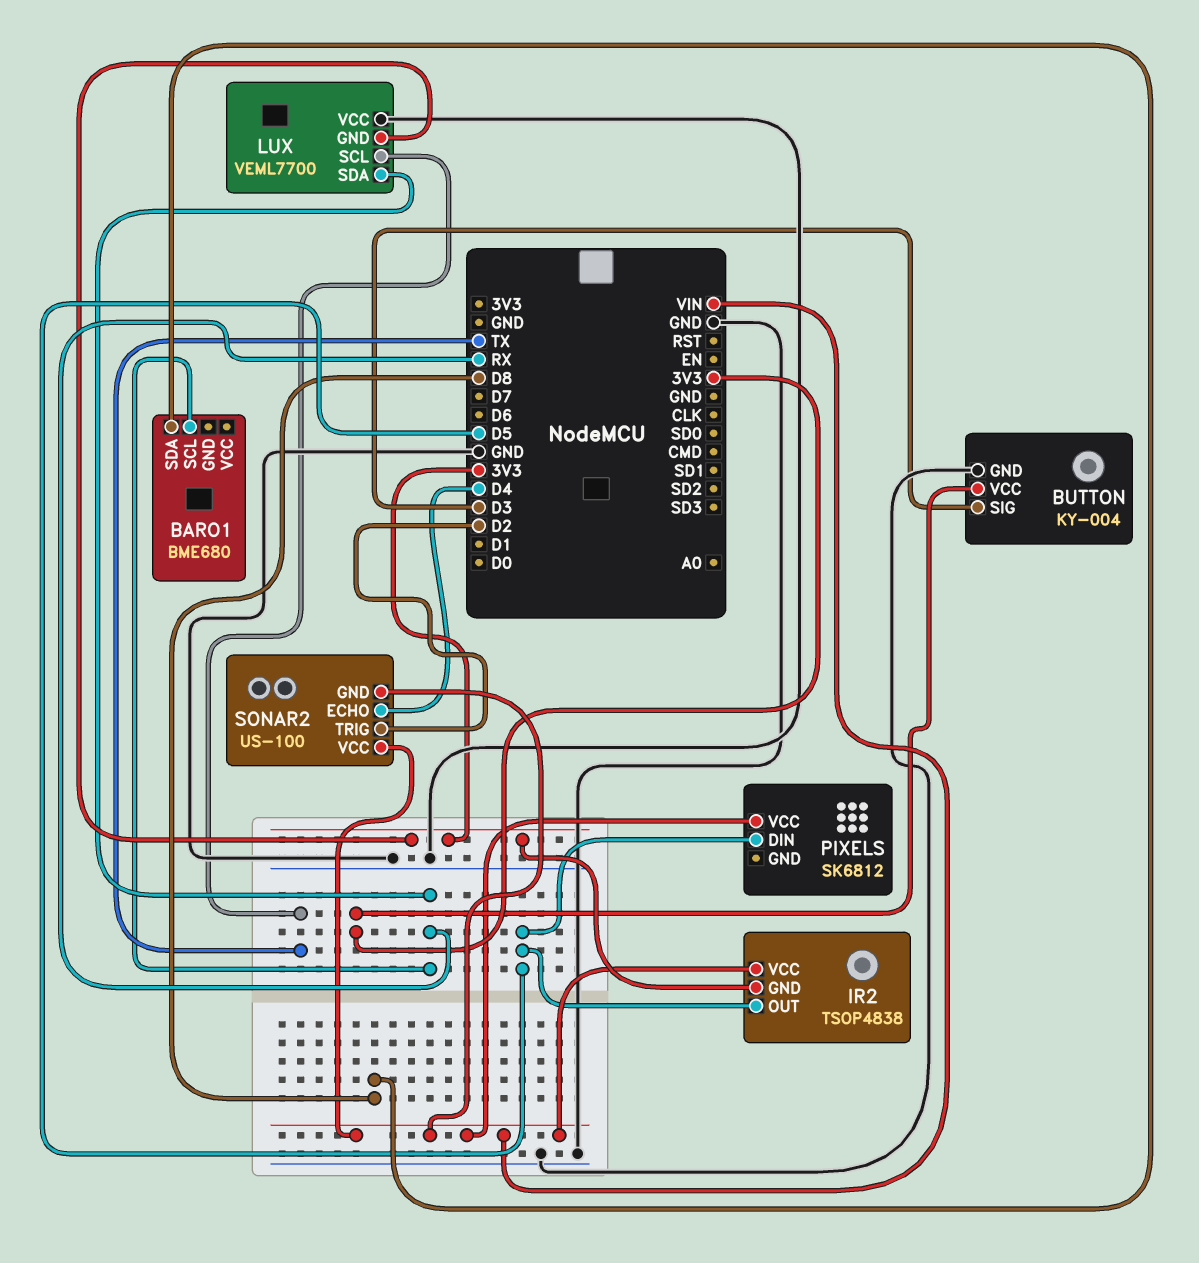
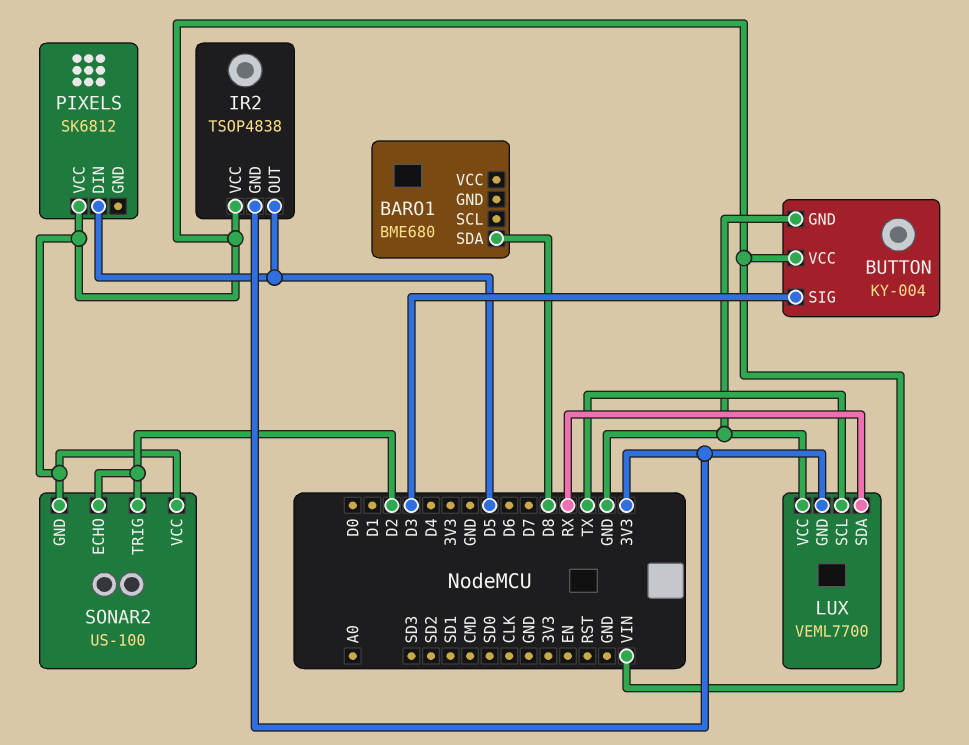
BARO1 pin SCL: RX -> none
BUTTON pin VCC: 3V3 -> VIN
SONAR2 pin ECHO: D4 -> D2

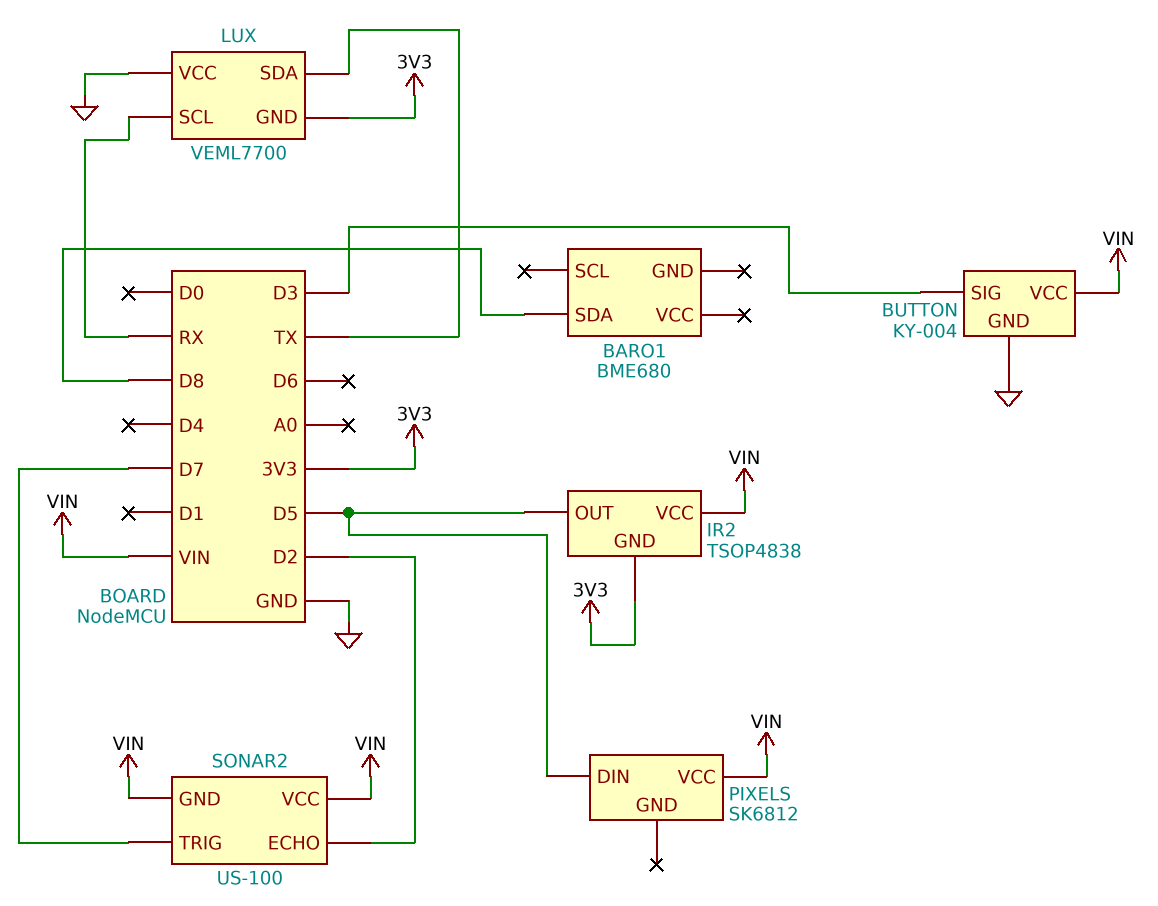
LUX pin SCL: TX -> RX
LUX pin SDA: RX -> TX
SONAR2 pin TRIG: D2 -> D7

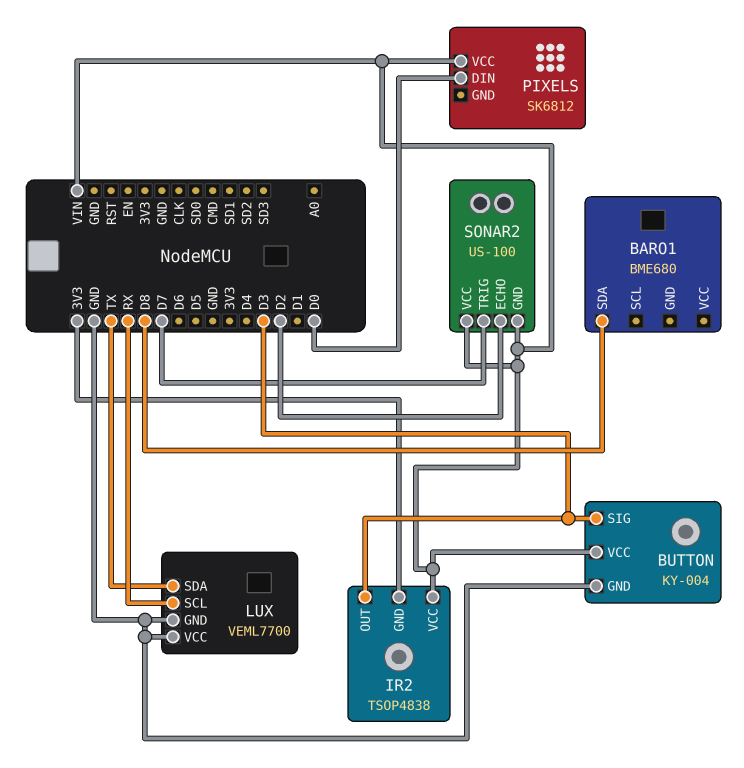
IR2 pin OUT: D5 -> D3
LUX pin GND: 3V3 -> GND
PIXELS pin DIN: D5 -> D0

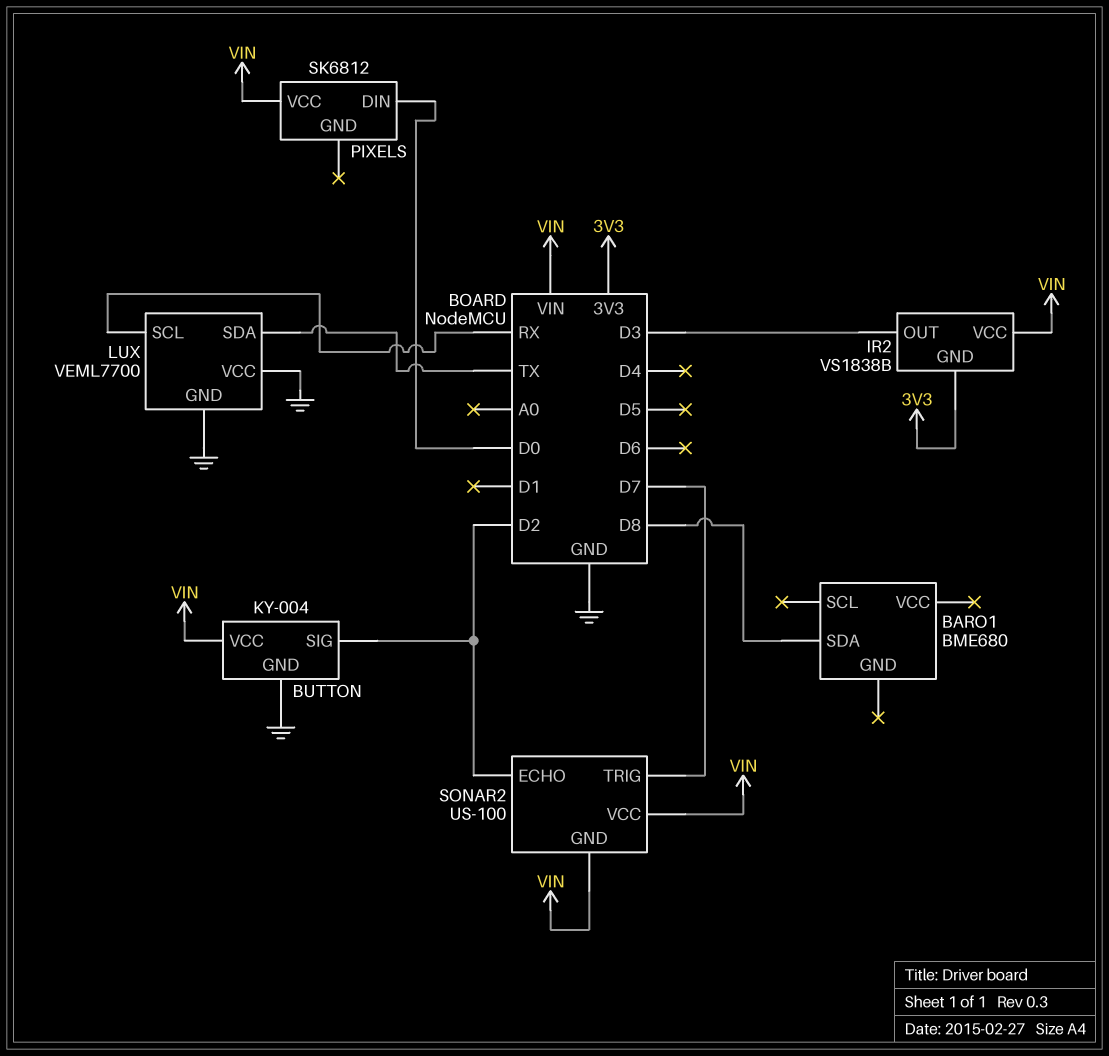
BUTTON pin SIG: D3 -> D2
IR2: TSOP4838 -> VS1838B

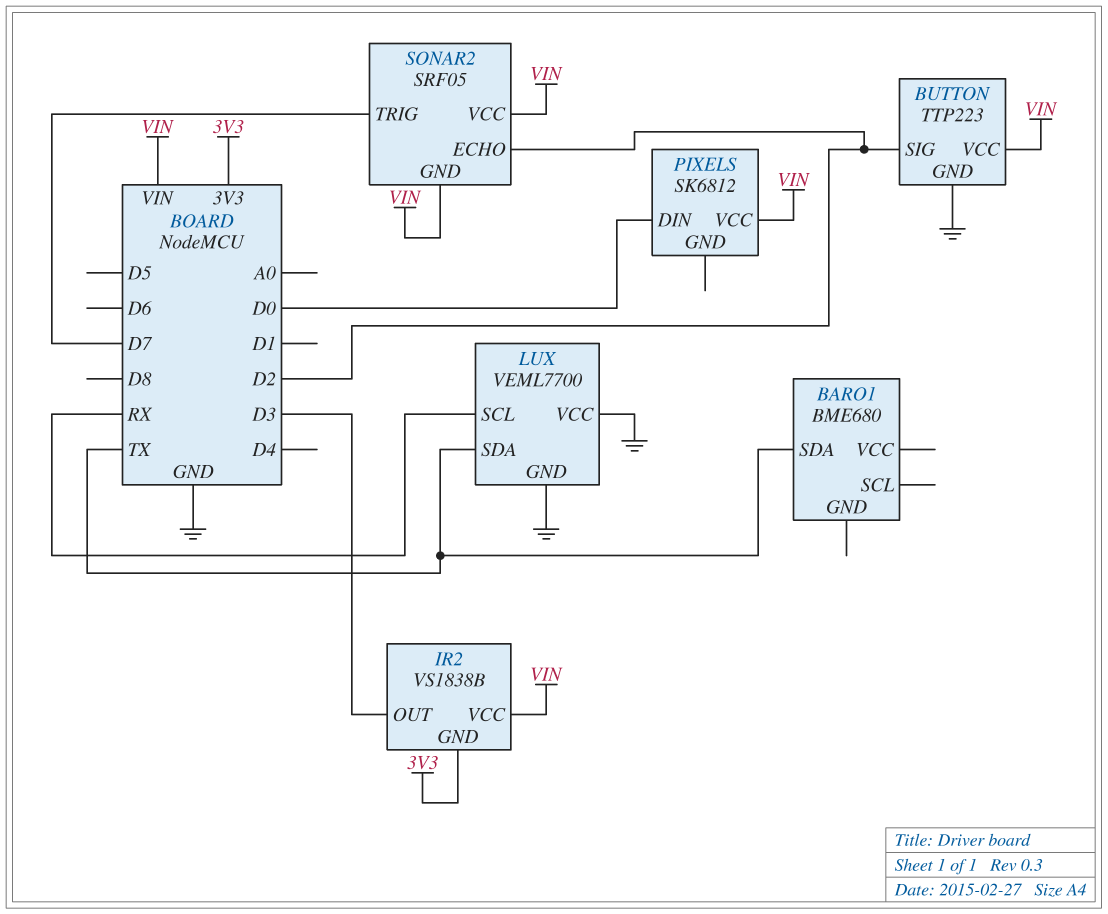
BARO1 pin SDA: D8 -> TX
BUTTON: KY-004 -> TTP223
SONAR2: US-100 -> SRF05

